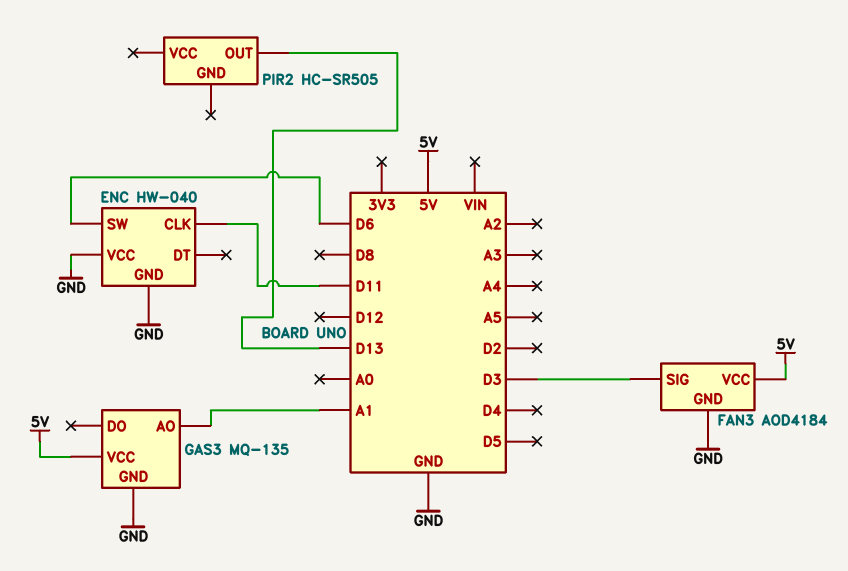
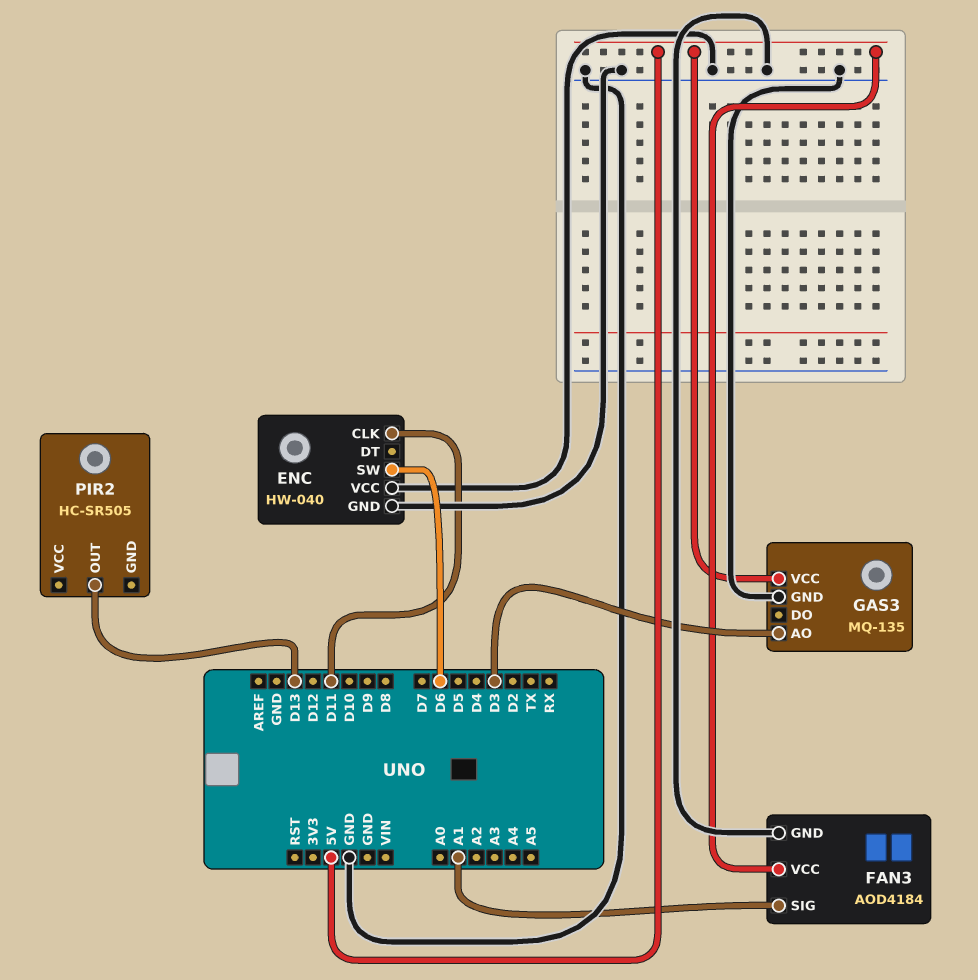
FAN3 pin SIG: D3 -> A1
GAS3 pin AO: A1 -> D3

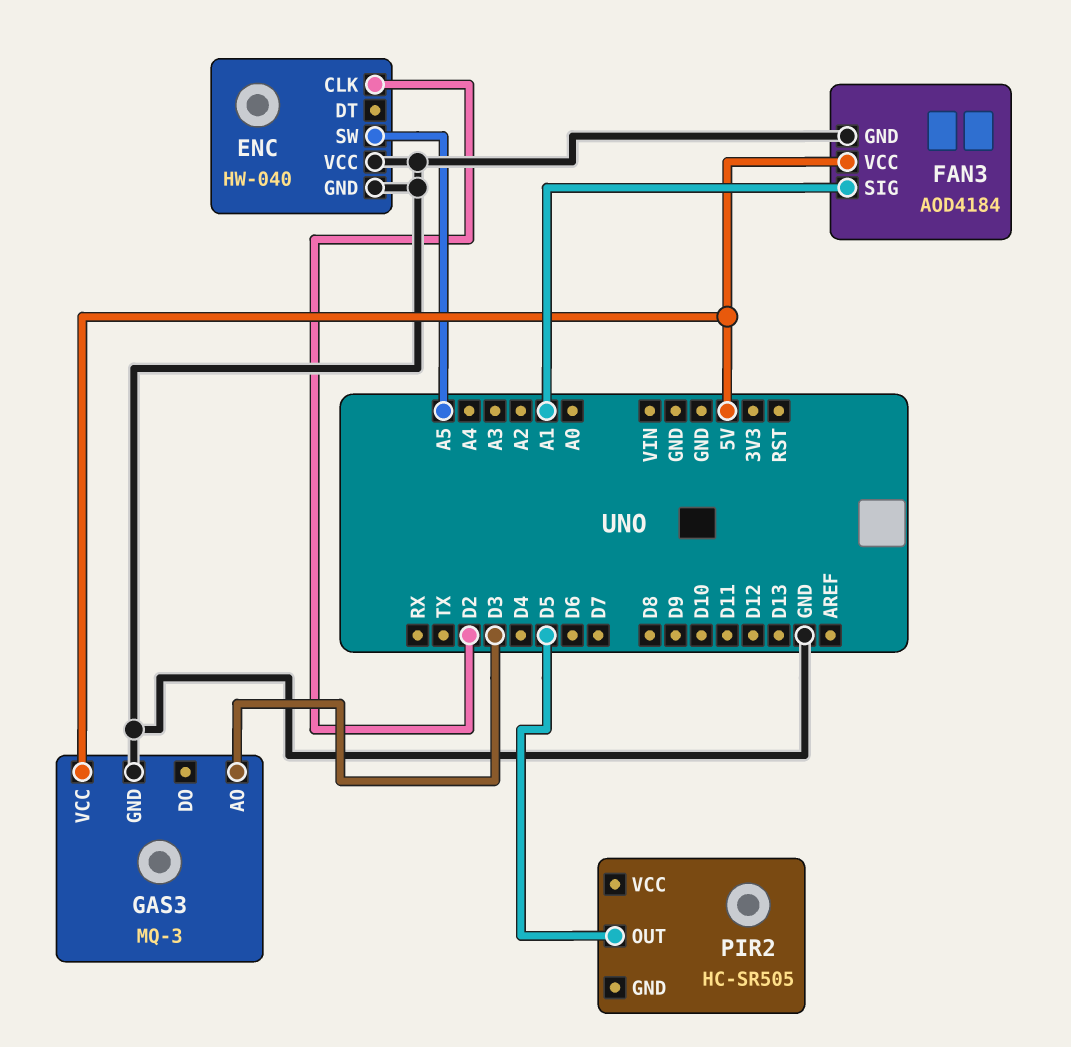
ENC pin CLK: D11 -> D2
ENC pin SW: D6 -> A5
GAS3: MQ-135 -> MQ-3
PIR2 pin OUT: D13 -> D5

